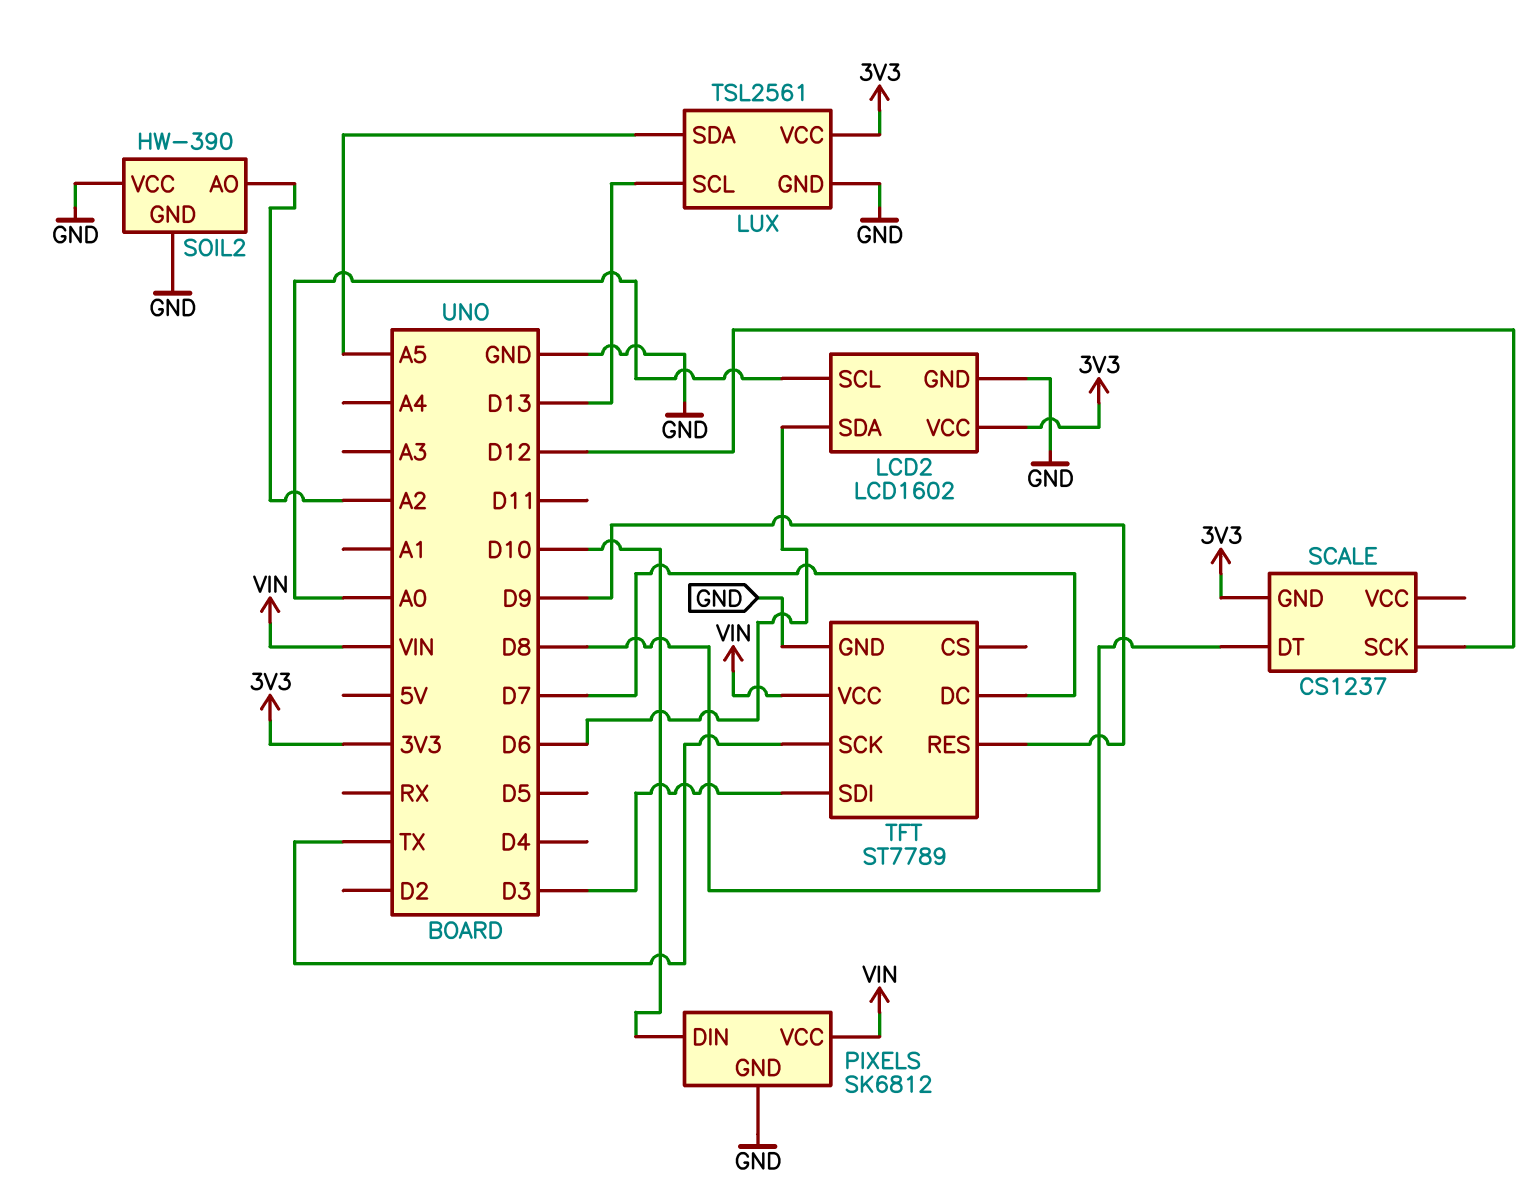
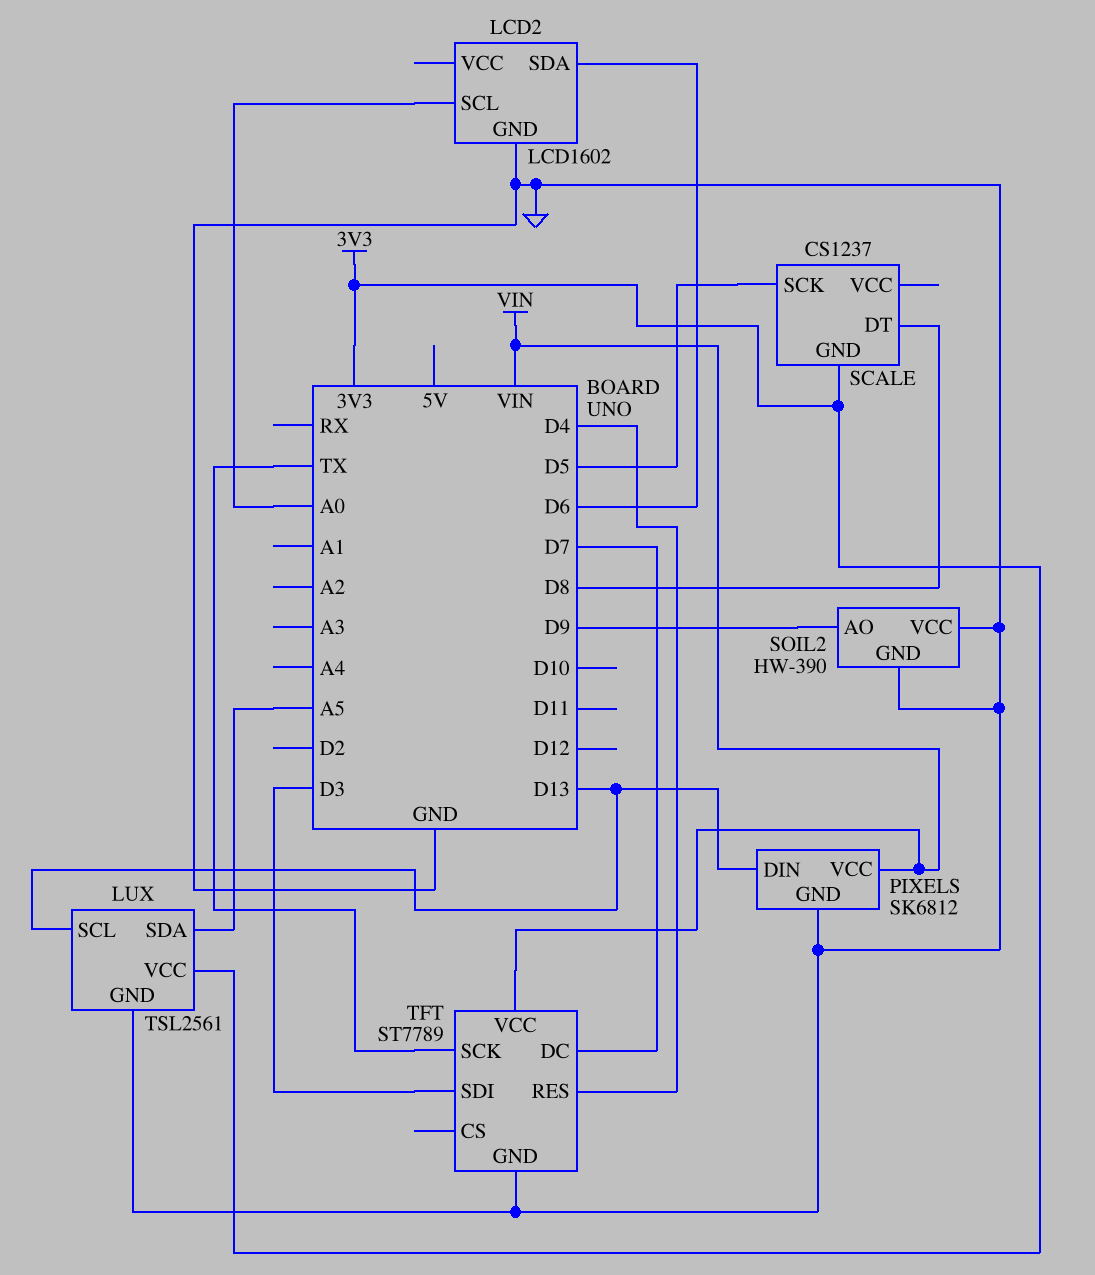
LCD2 pin VCC: 3V3 -> none
PIXELS pin DIN: D10 -> D13
SCALE pin SCK: D12 -> D5
SOIL2 pin AO: A2 -> D9
TFT pin RES: D9 -> D4

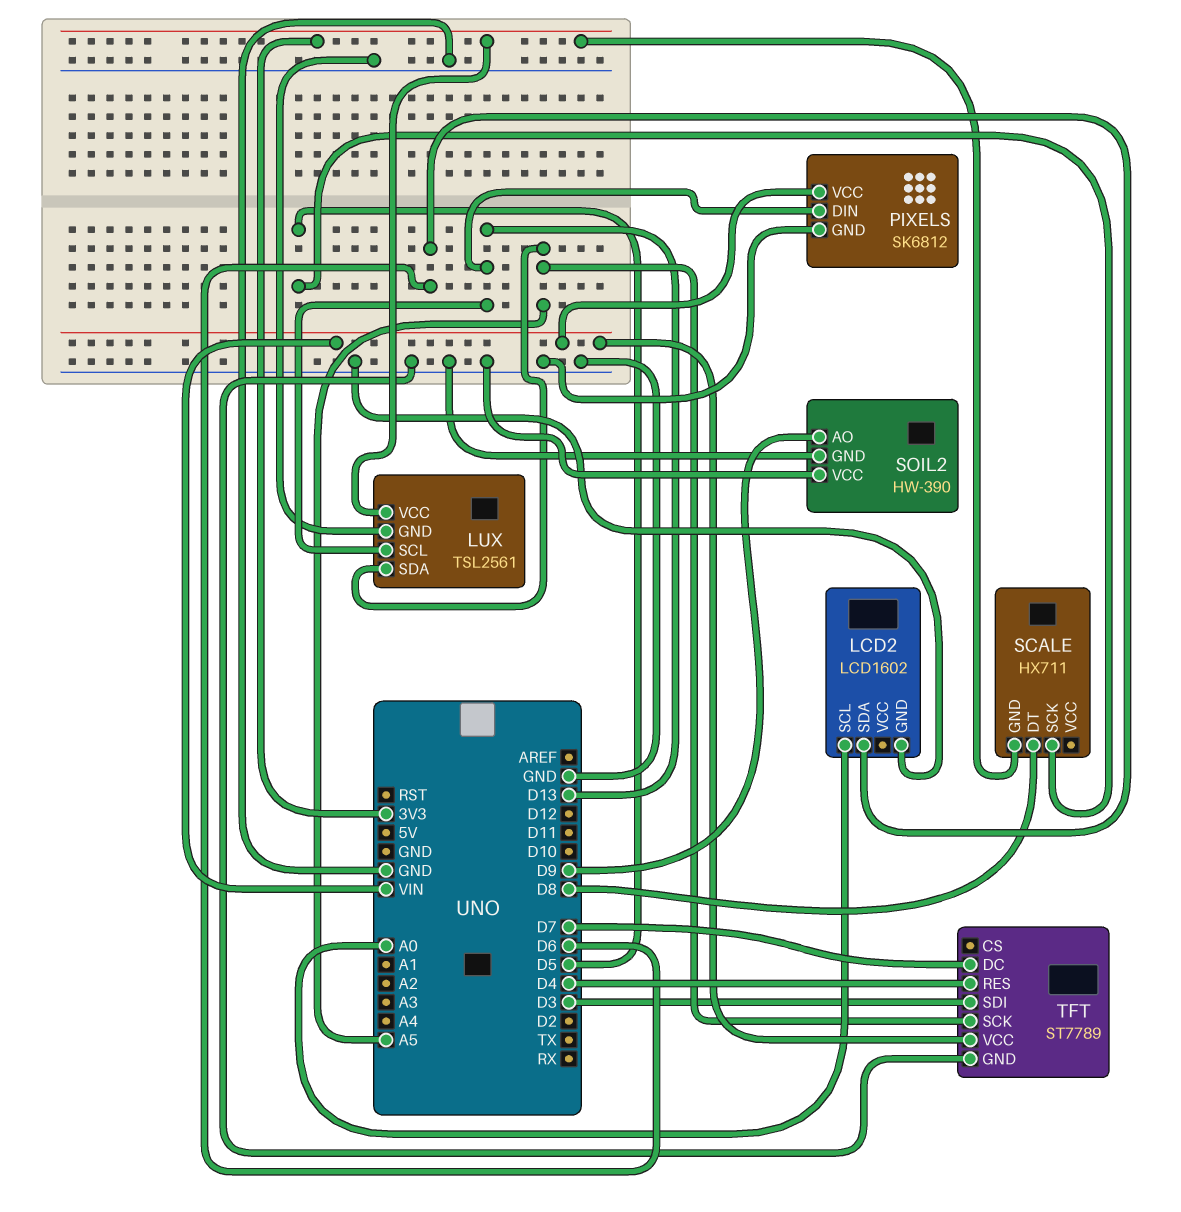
SCALE: CS1237 -> HX711
TFT pin SCK: TX -> A5

